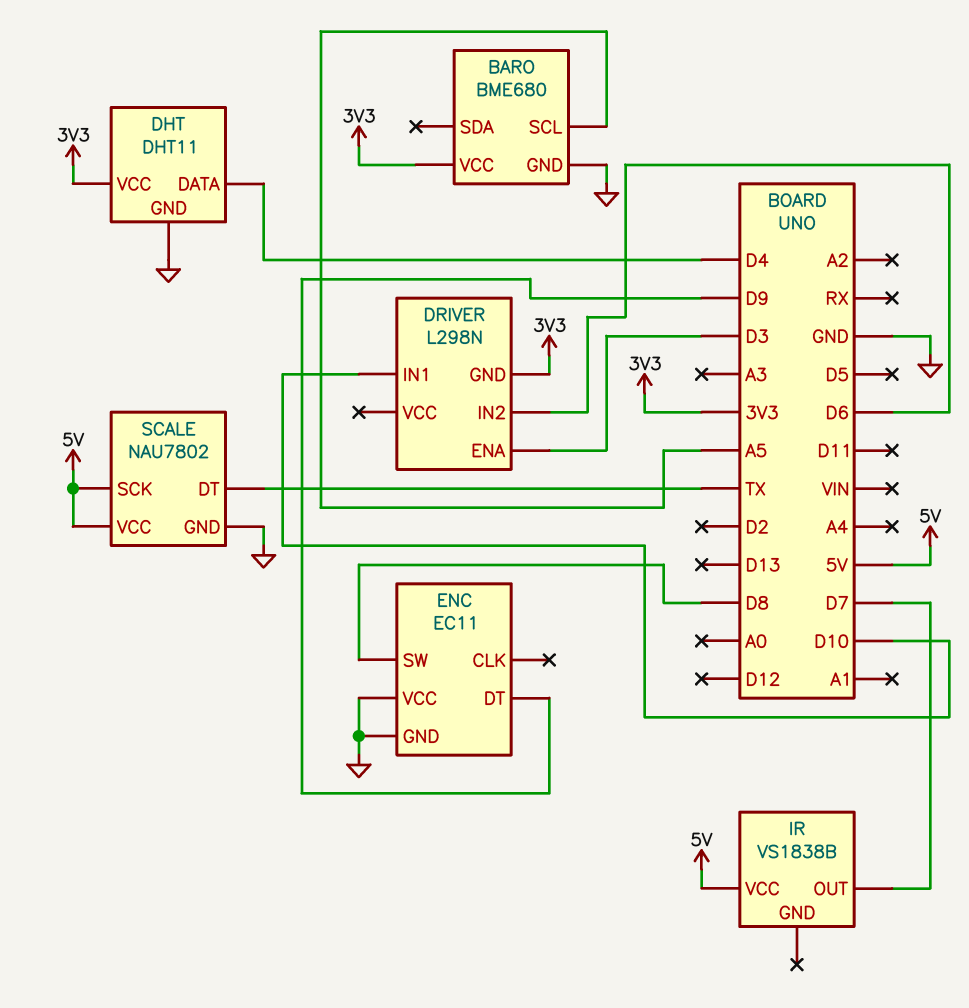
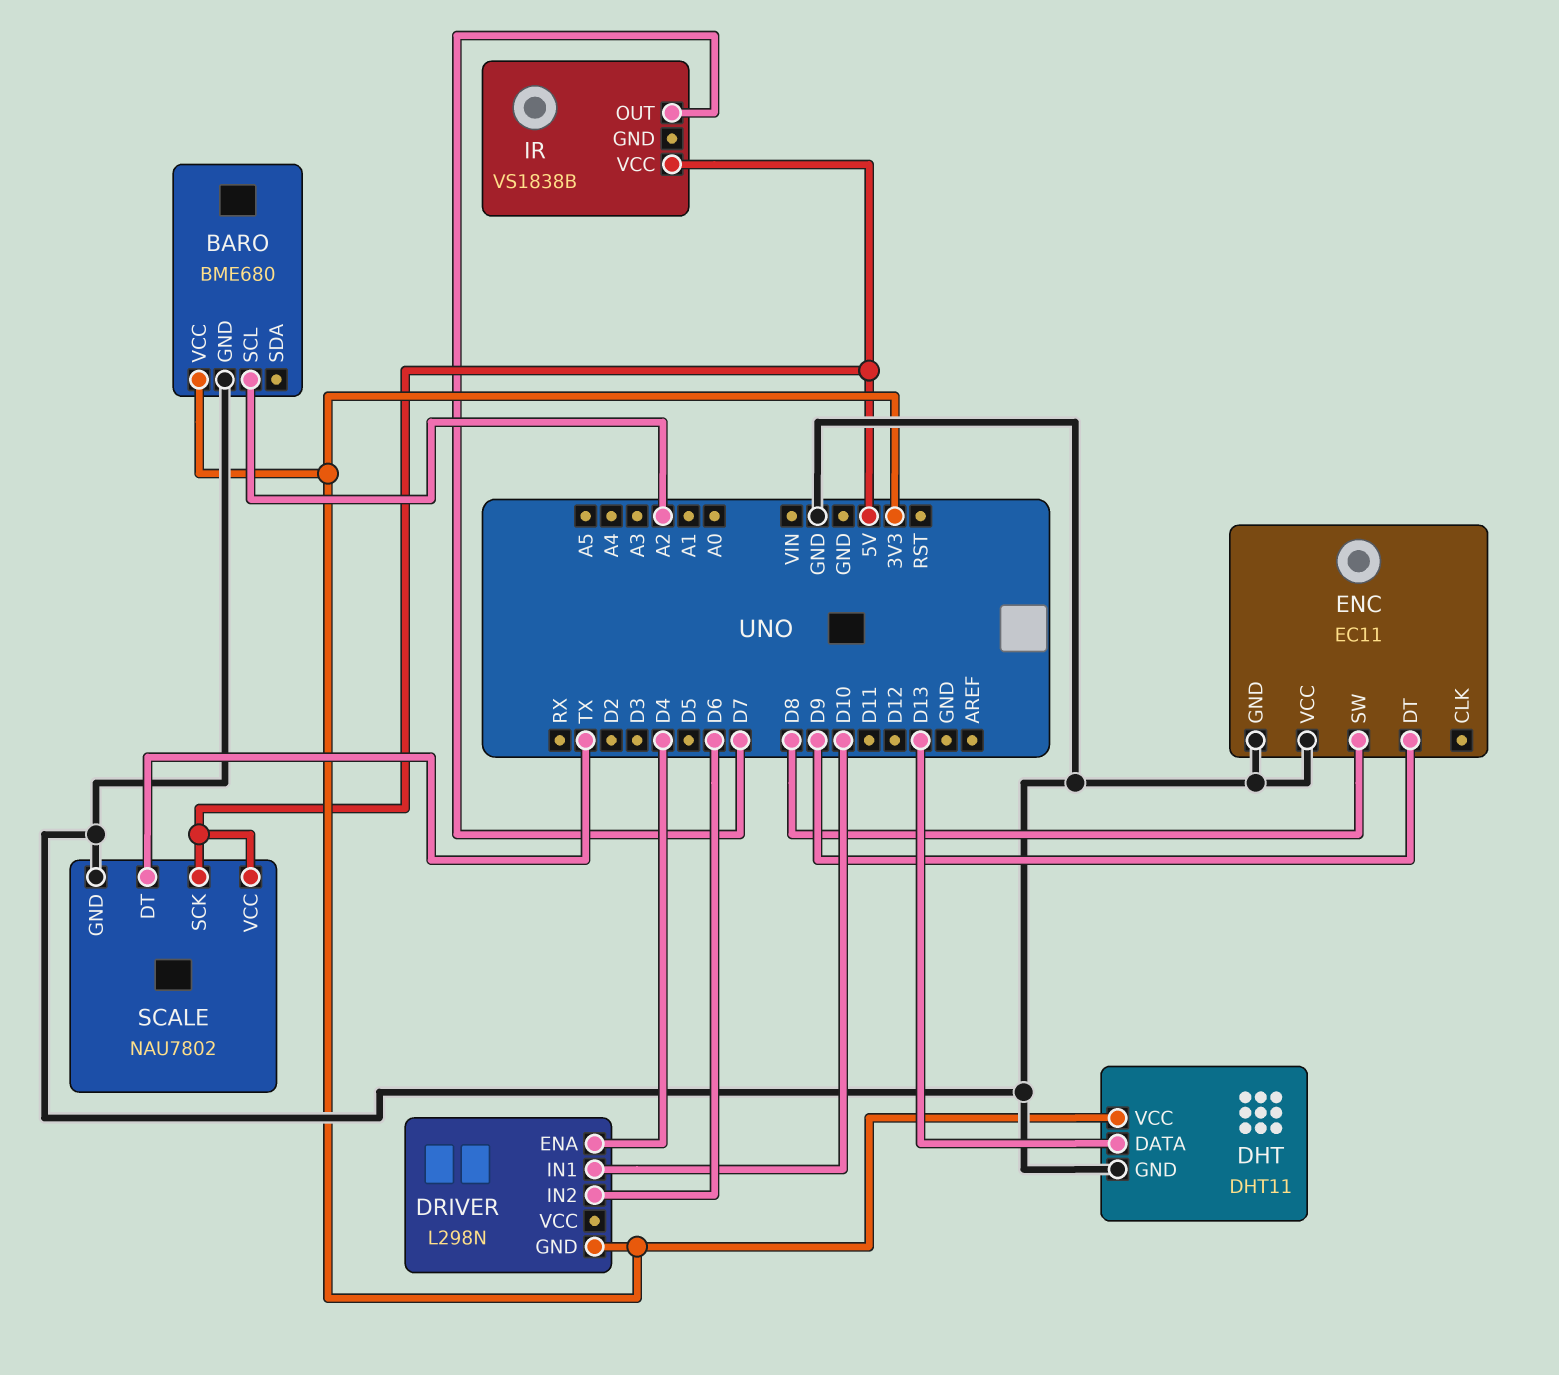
BARO pin SCL: A5 -> A2
DHT pin DATA: D4 -> D13
DRIVER pin ENA: D3 -> D4

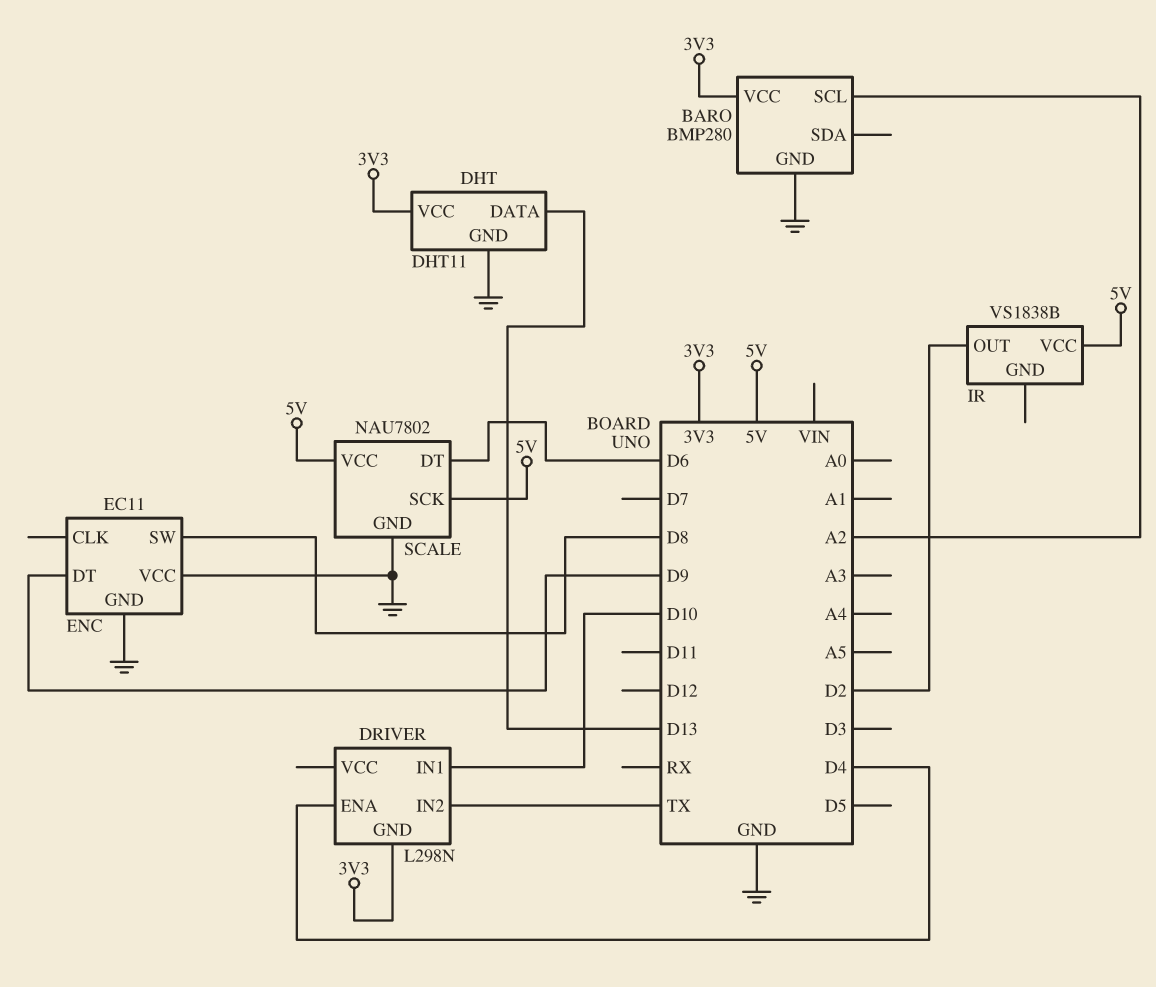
BARO: BME680 -> BMP280
DRIVER pin IN2: D6 -> TX
IR pin OUT: D7 -> D2
SCALE pin DT: TX -> D6

